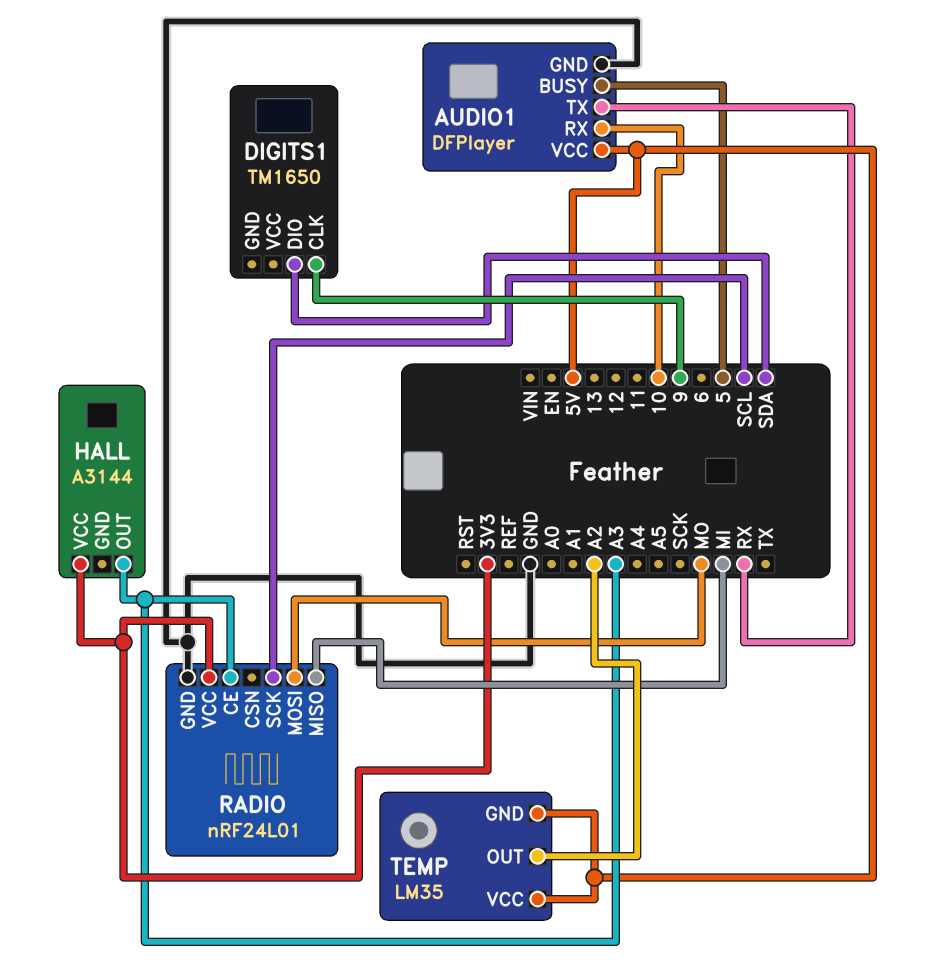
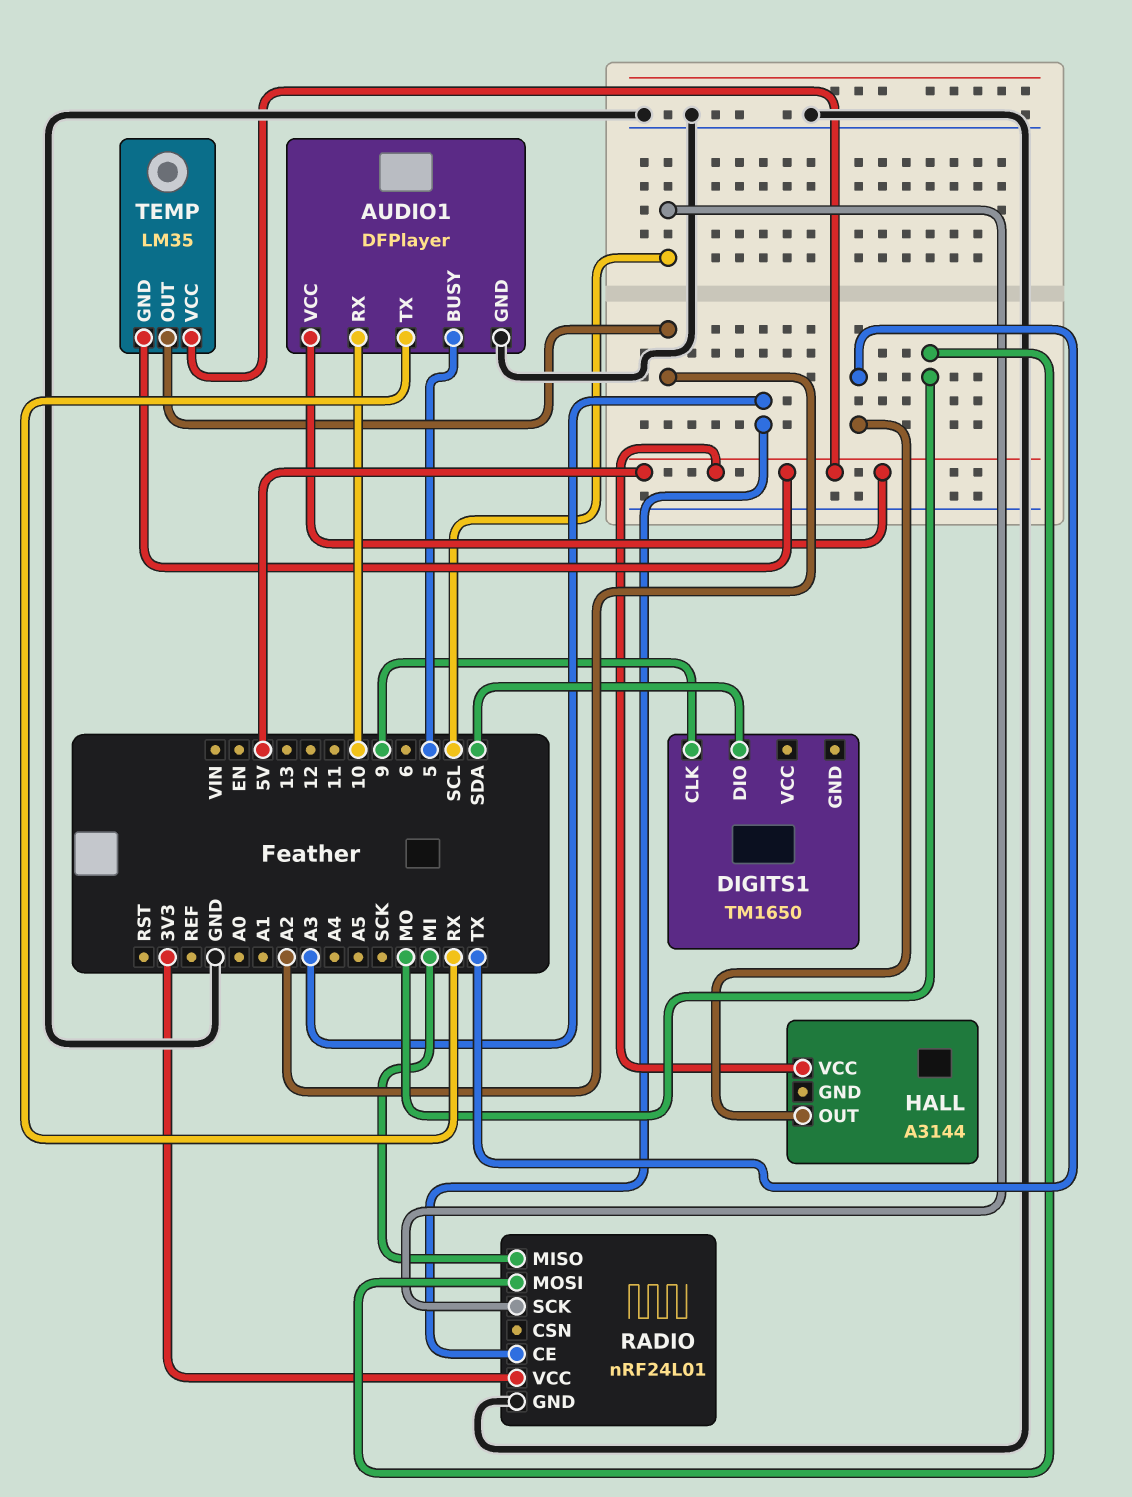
HALL pin OUT: A3 -> TX
HALL pin VCC: 3V3 -> 5V

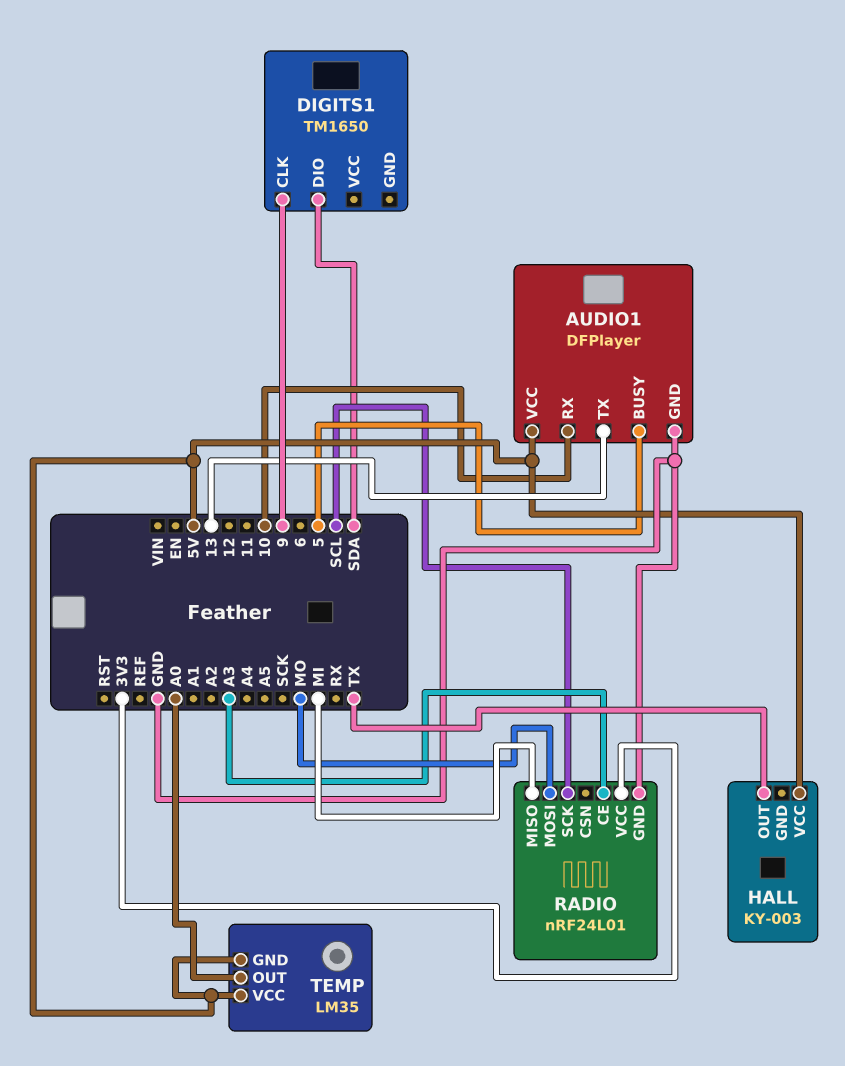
AUDIO1 pin TX: RX -> 13
HALL: A3144 -> KY-003
TEMP pin OUT: A2 -> A0

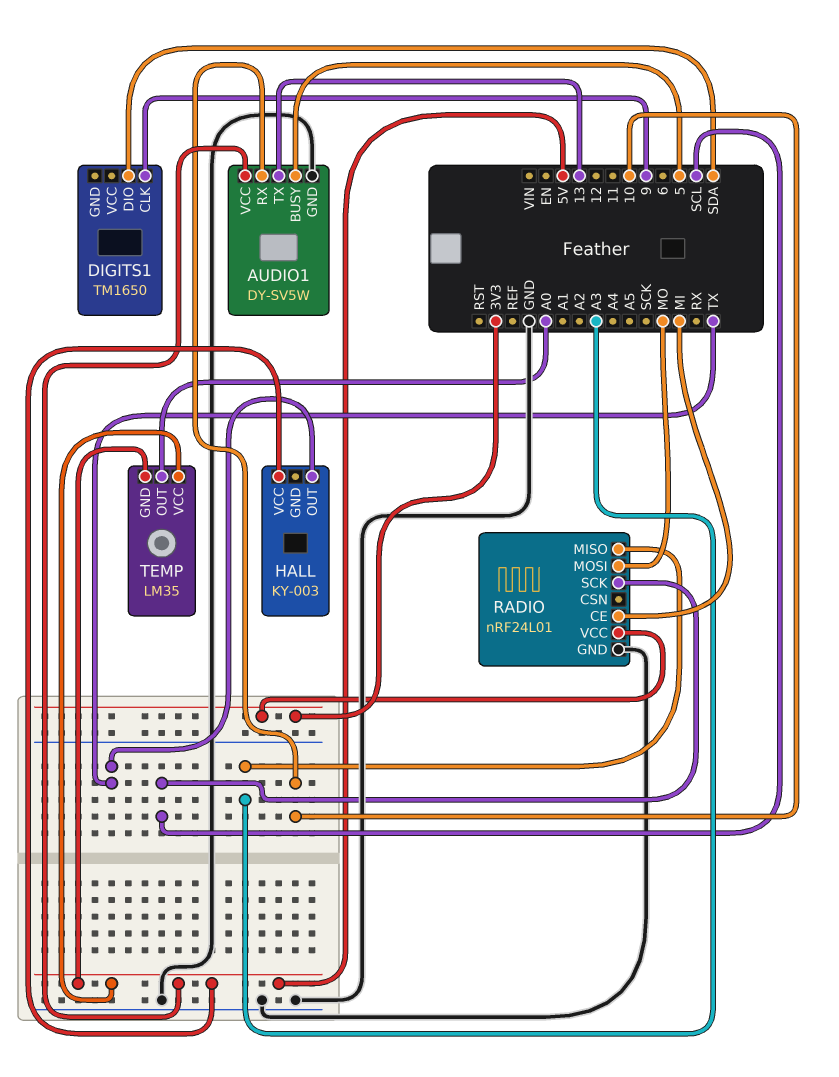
AUDIO1: DFPlayer -> DY-SV5W
RADIO pin CE: A3 -> MI
RADIO pin MISO: MI -> A3

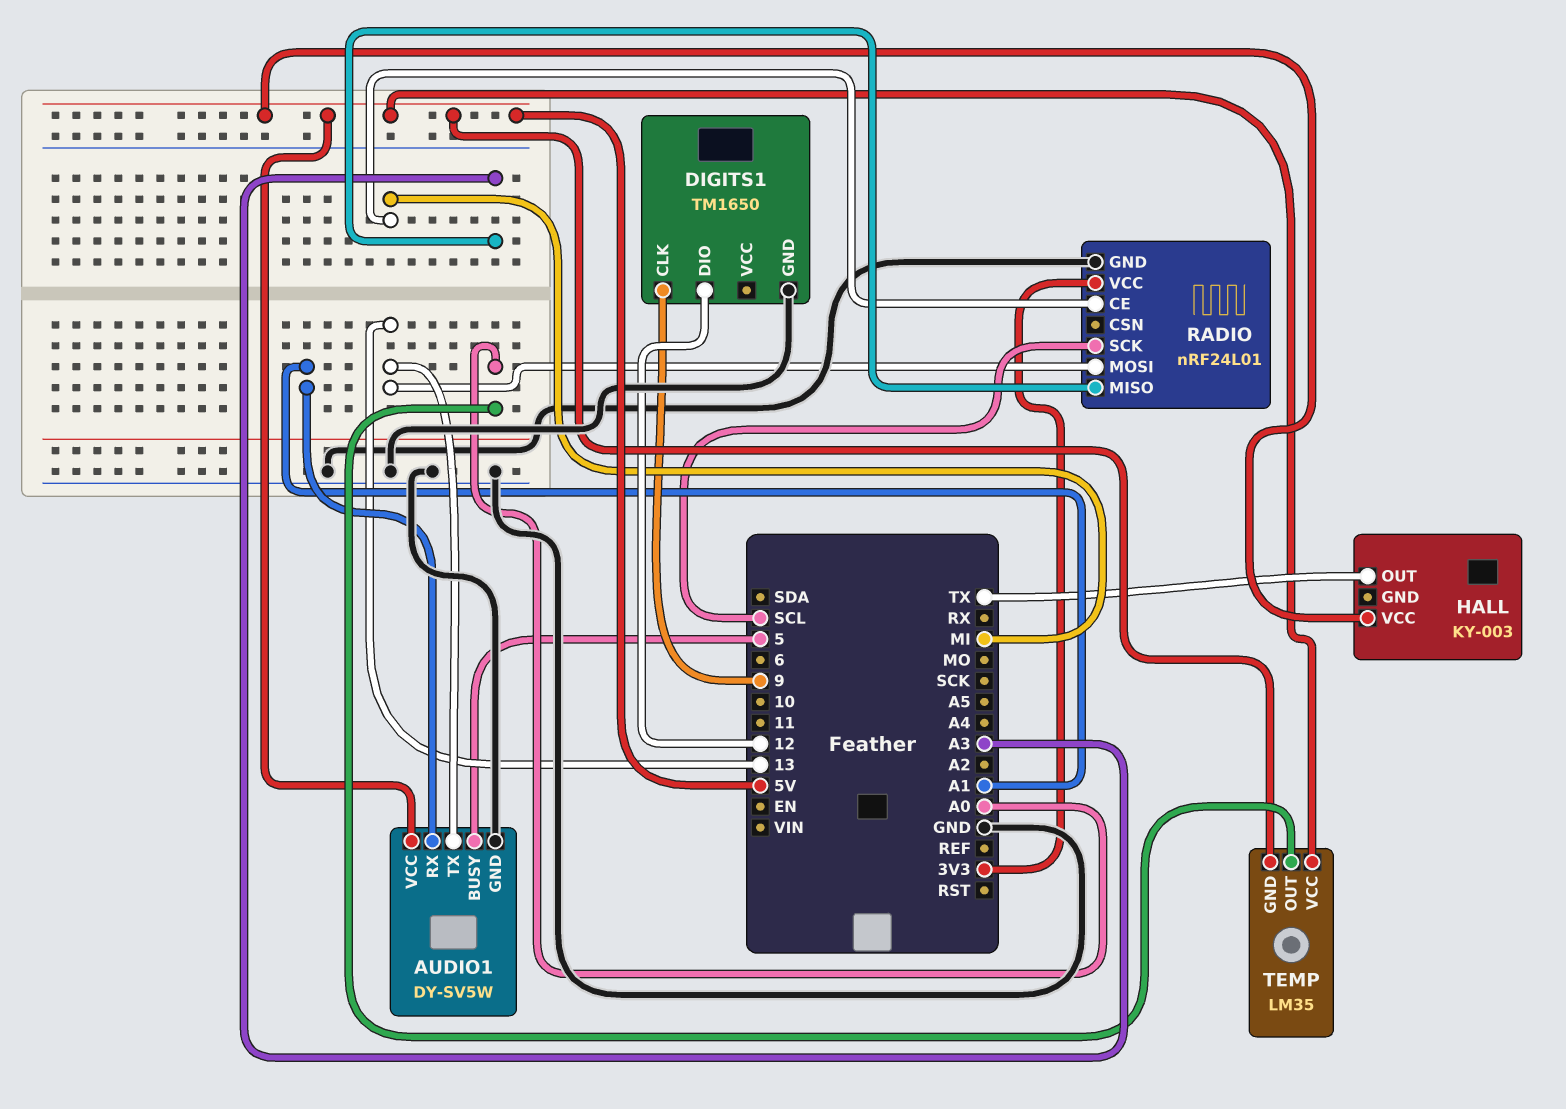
AUDIO1 pin RX: 10 -> A1
DIGITS1 pin DIO: SDA -> 12
DIGITS1 pin GND: none -> GND
RADIO pin MOSI: MO -> 13

